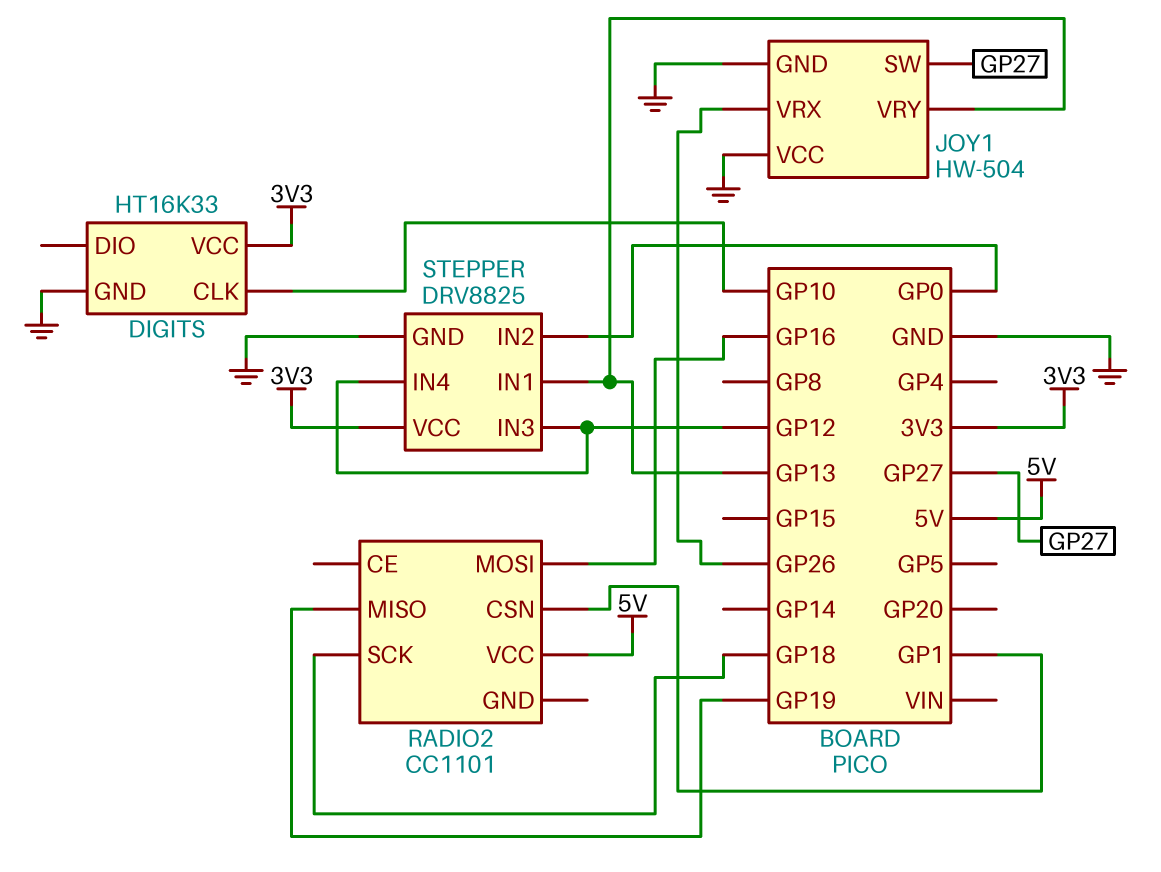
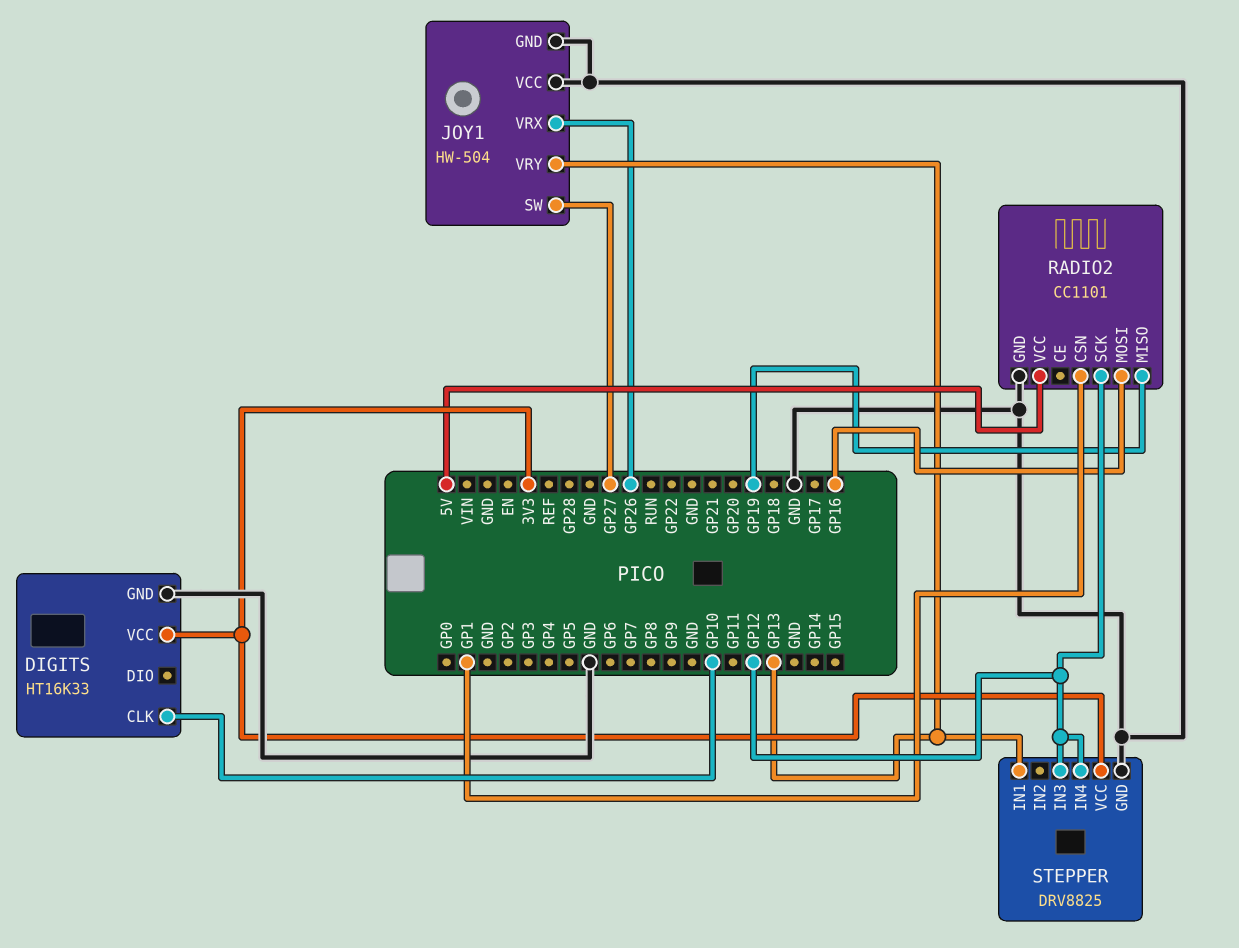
RADIO2 pin GND: none -> GND
RADIO2 pin SCK: GP18 -> GP12
STEPPER pin IN2: GP0 -> none

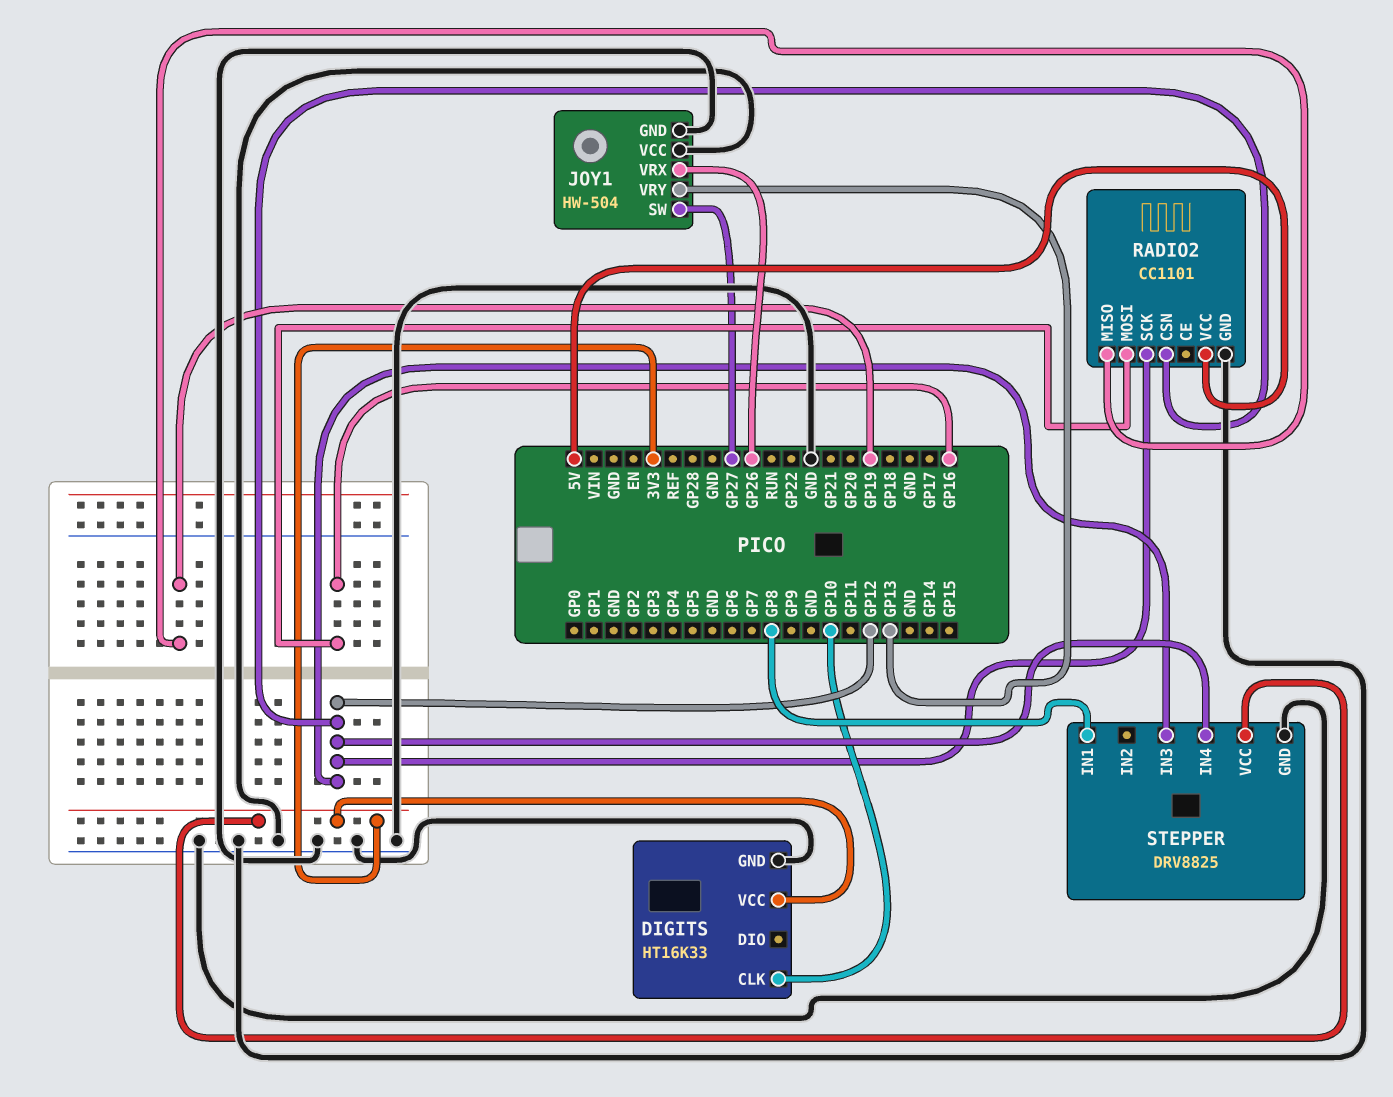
RADIO2 pin CSN: GP1 -> GP12
STEPPER pin IN1: GP13 -> GP8

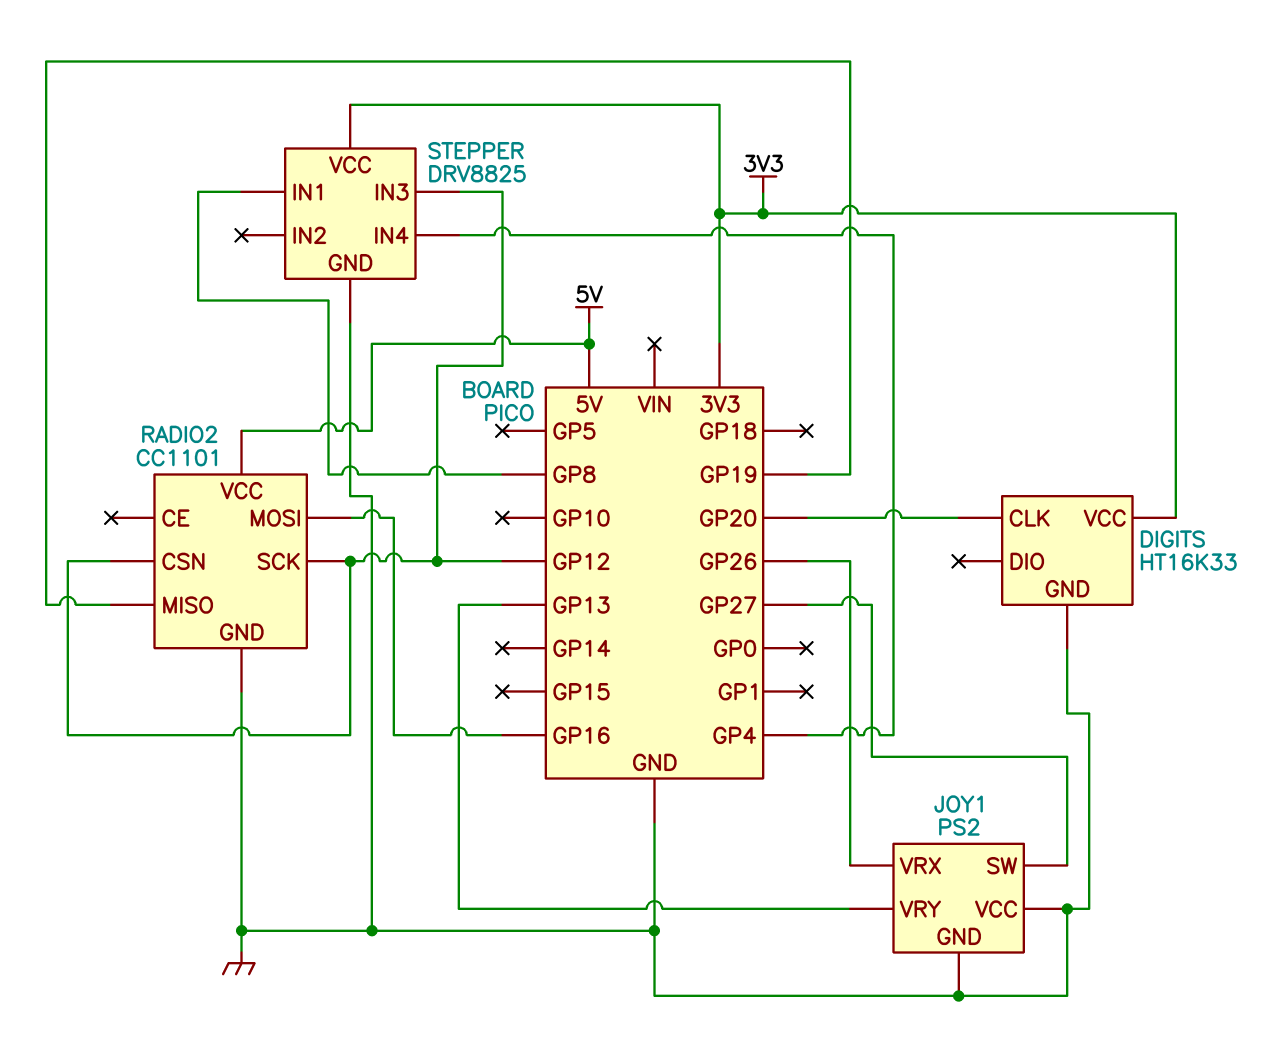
DIGITS pin CLK: GP10 -> GP20
JOY1: HW-504 -> PS2
STEPPER pin IN4: GP12 -> GP4

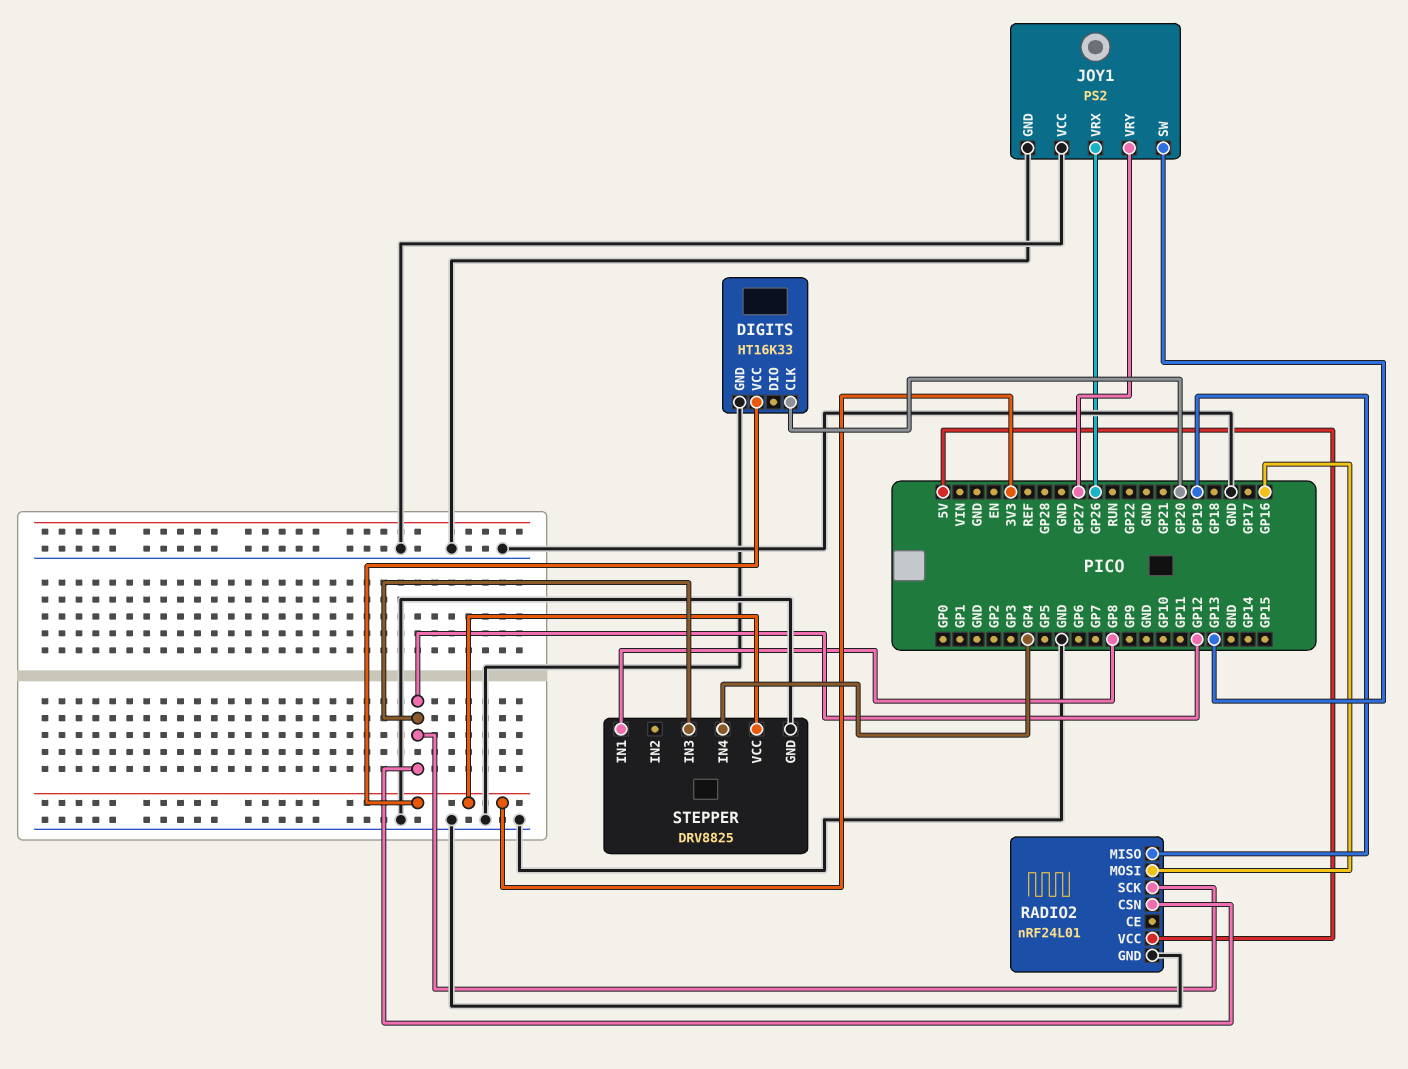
JOY1 pin SW: GP27 -> GP13
JOY1 pin VRY: GP13 -> GP27
RADIO2: CC1101 -> nRF24L01

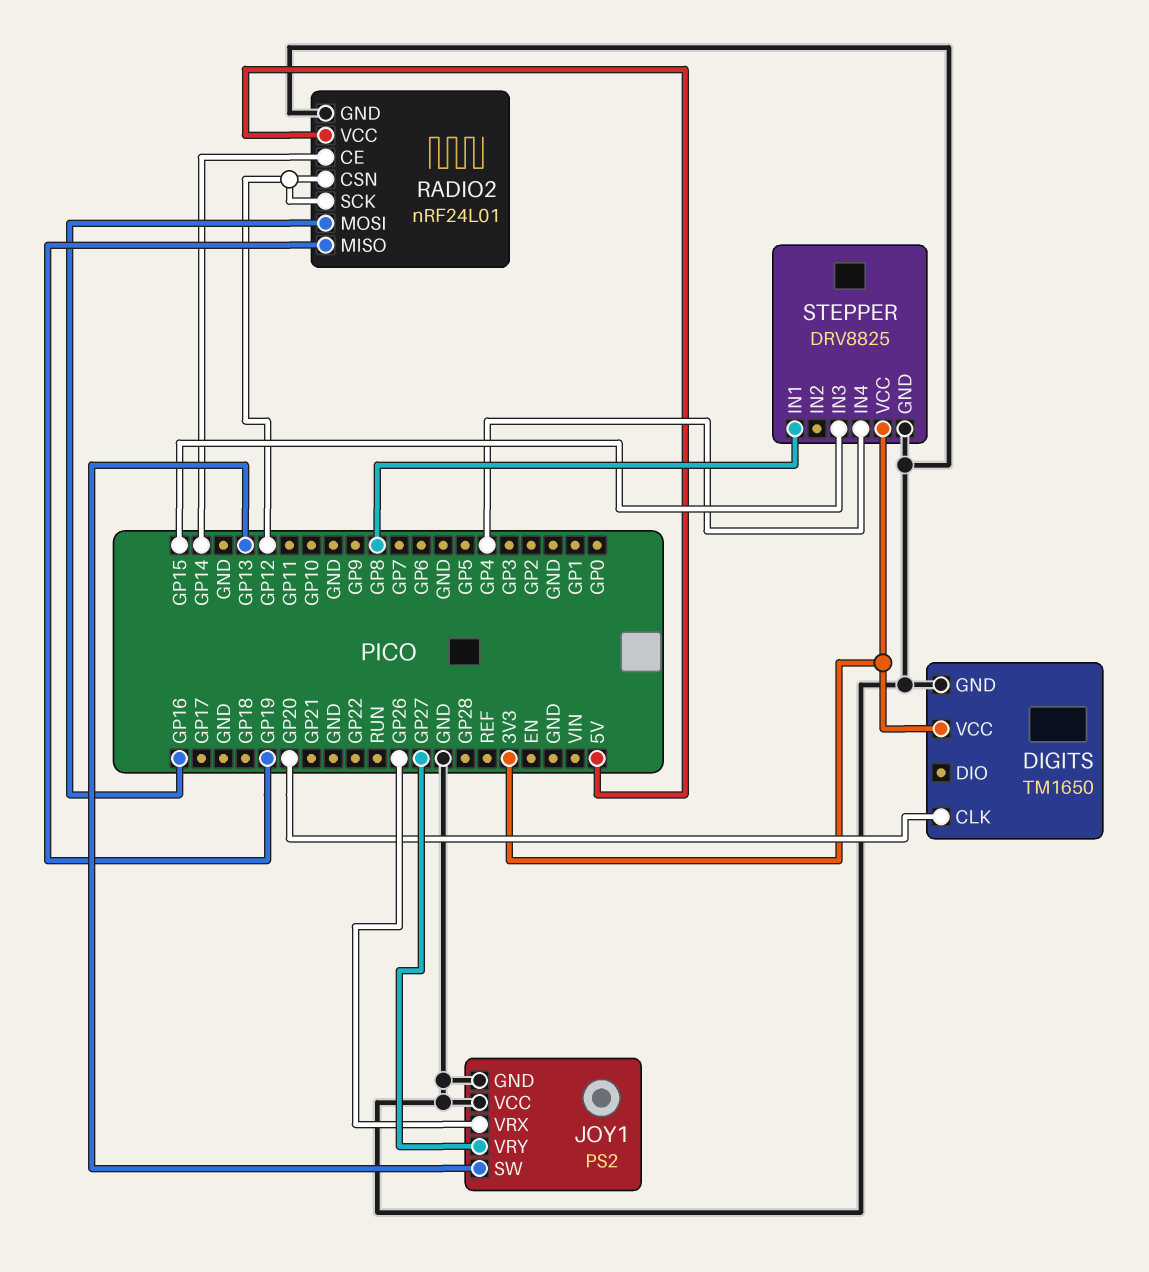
DIGITS: HT16K33 -> TM1650
RADIO2 pin CE: none -> GP14
STEPPER pin IN3: GP12 -> GP15

